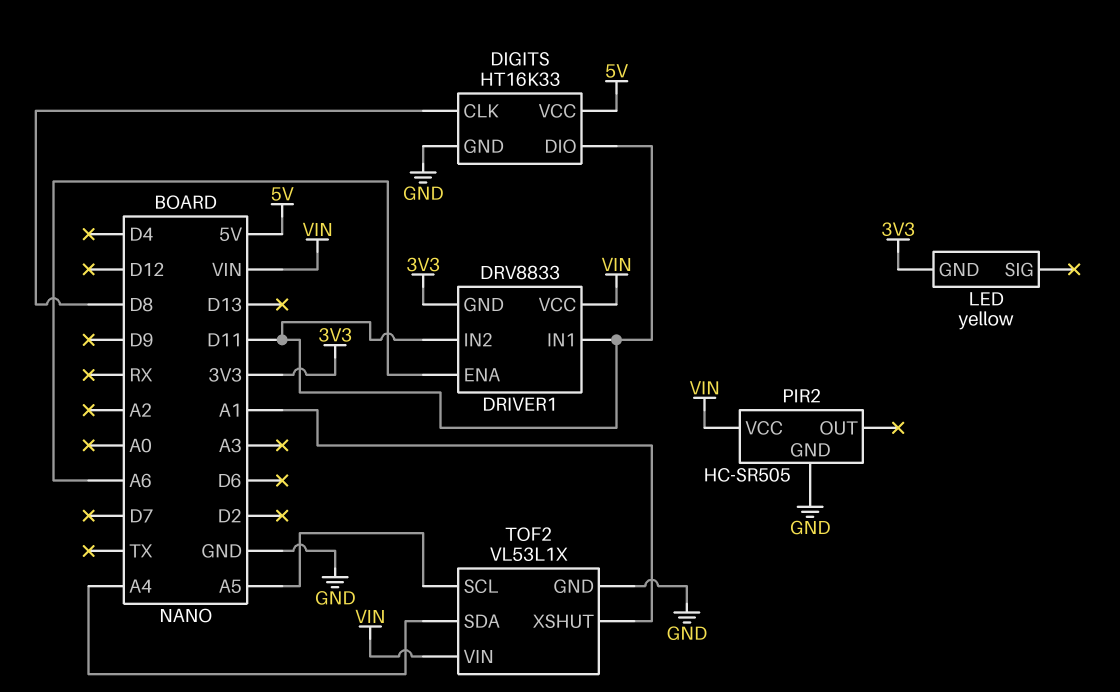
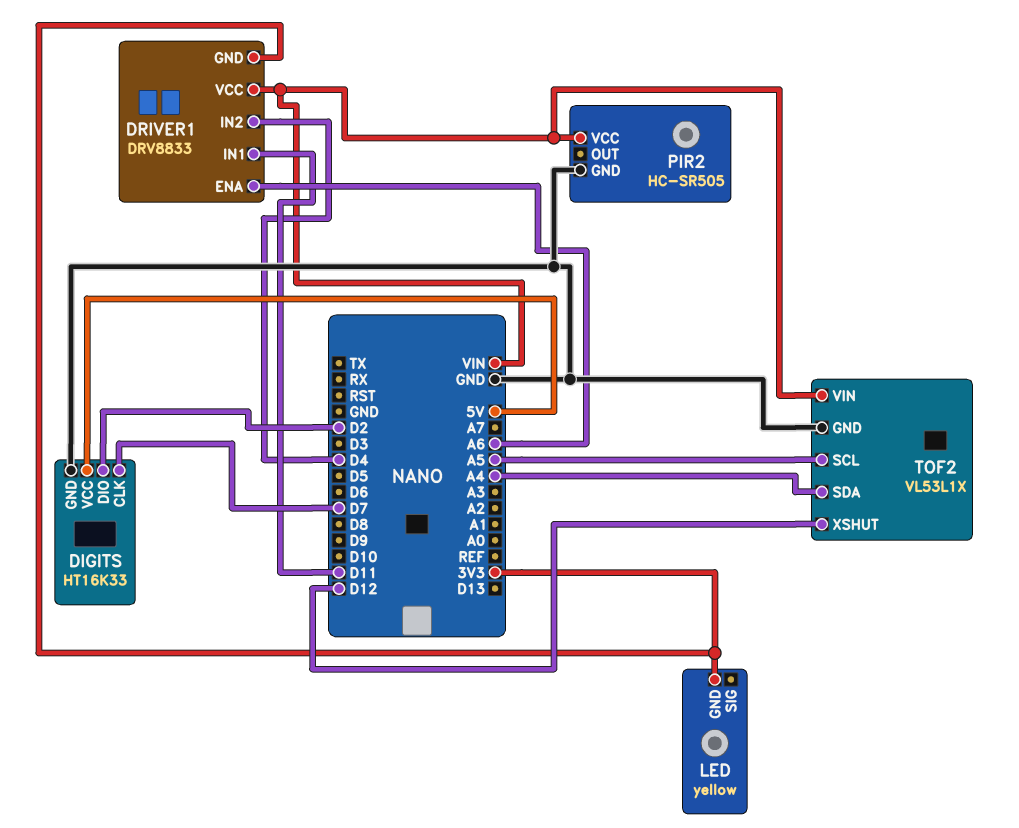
DIGITS pin CLK: D8 -> D7
DIGITS pin DIO: D11 -> D2
DRIVER1 pin IN2: D11 -> D4
TOF2 pin XSHUT: A1 -> D12

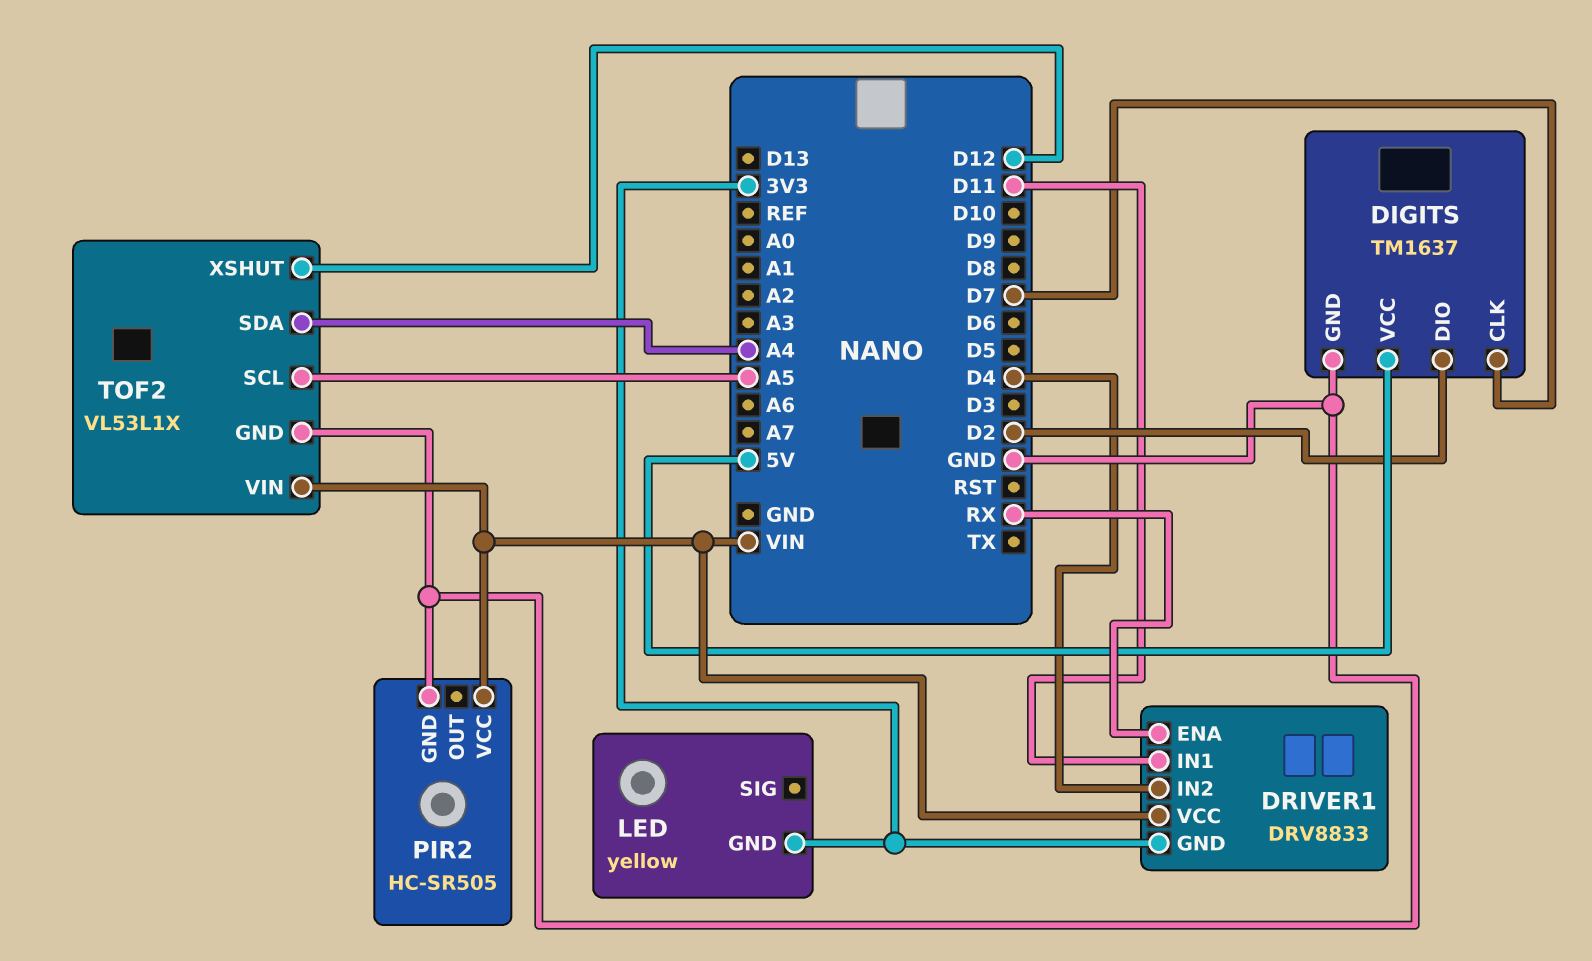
DIGITS: HT16K33 -> TM1637
DRIVER1 pin ENA: A6 -> RX

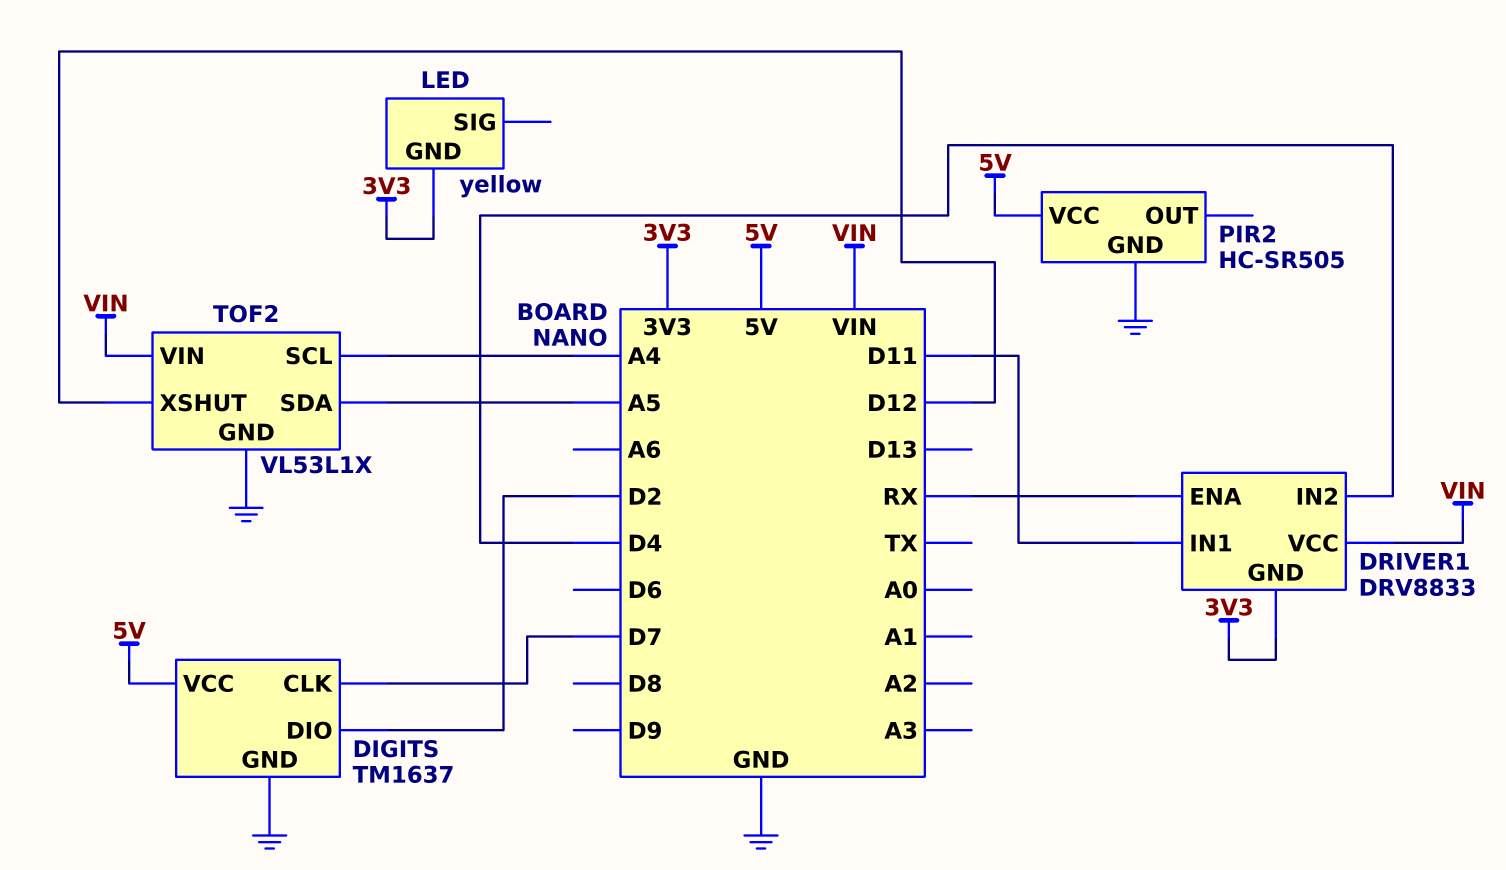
PIR2 pin VCC: VIN -> 5V
TOF2 pin SCL: A5 -> A4
TOF2 pin SDA: A4 -> A5

